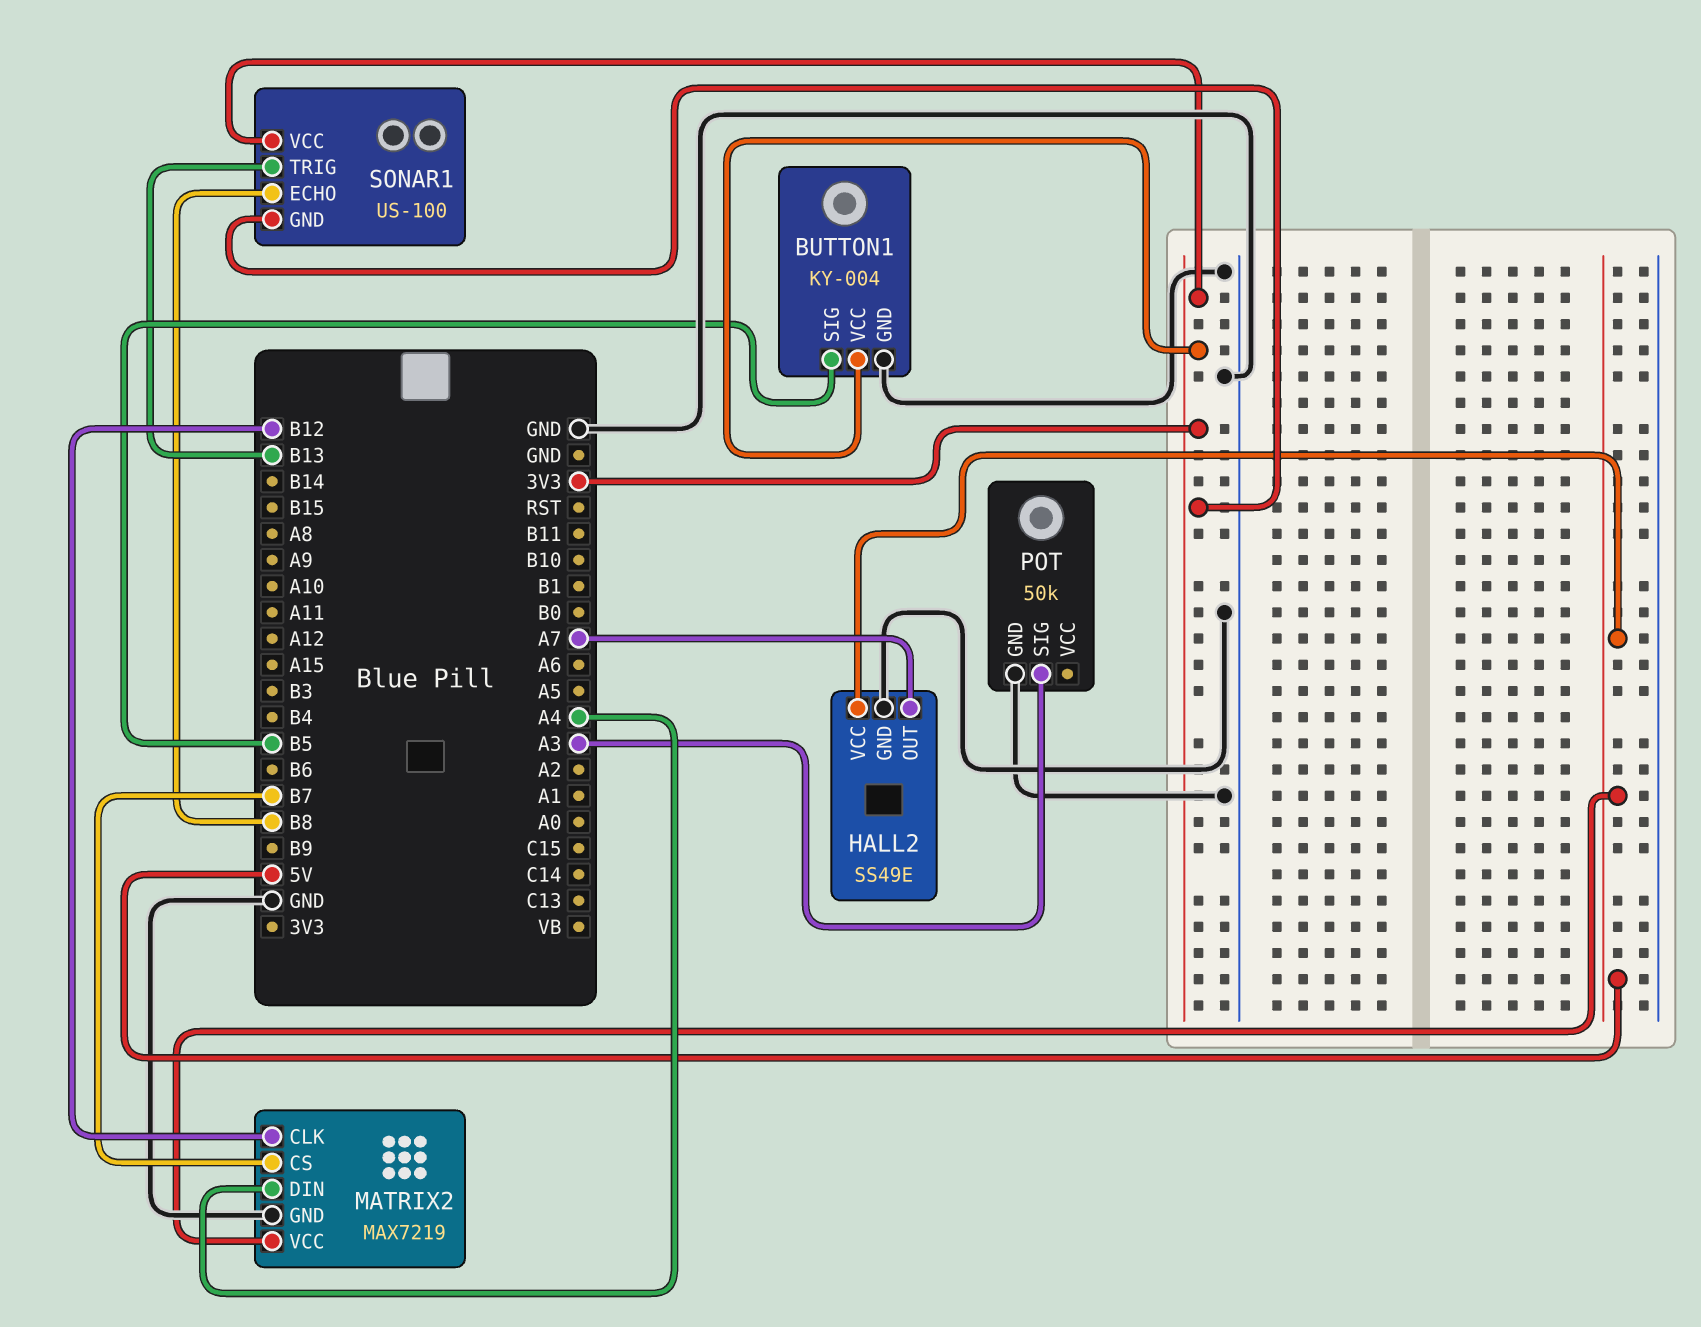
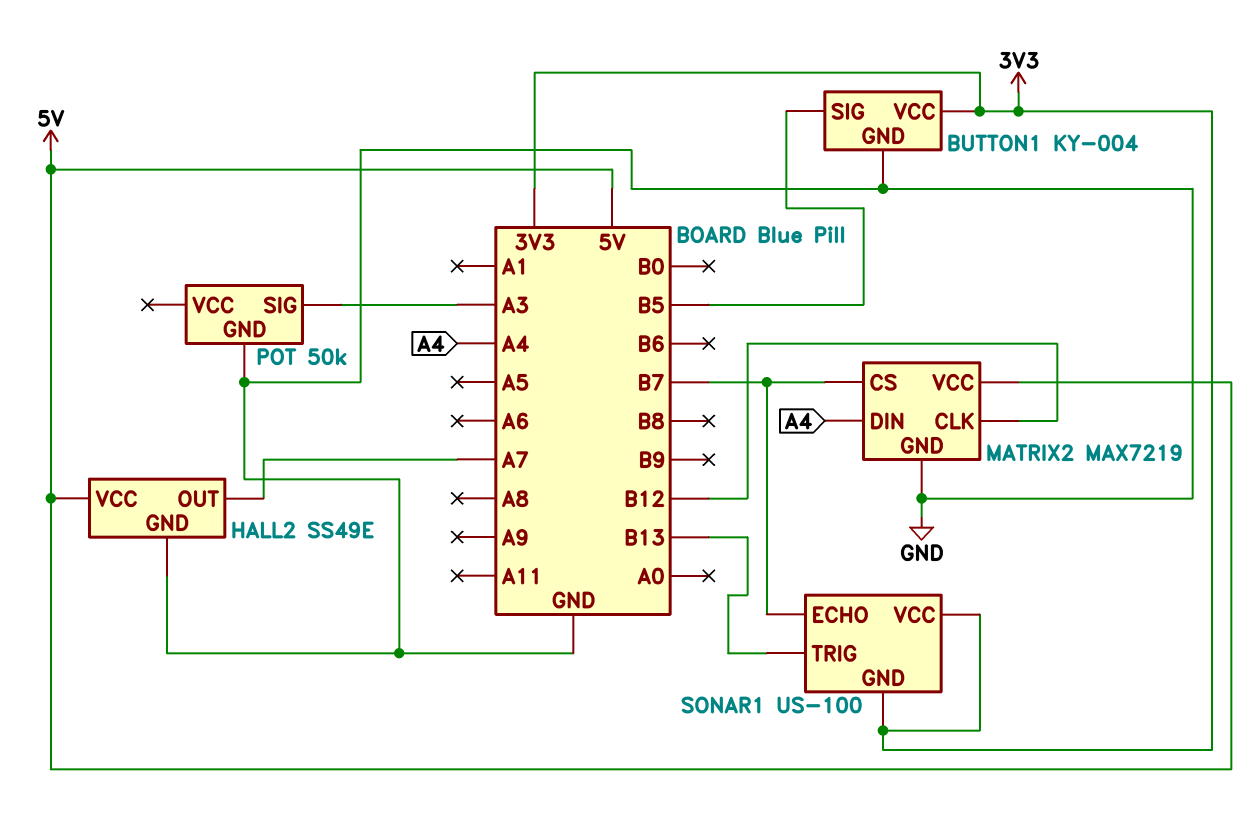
SONAR1 pin ECHO: B8 -> B7

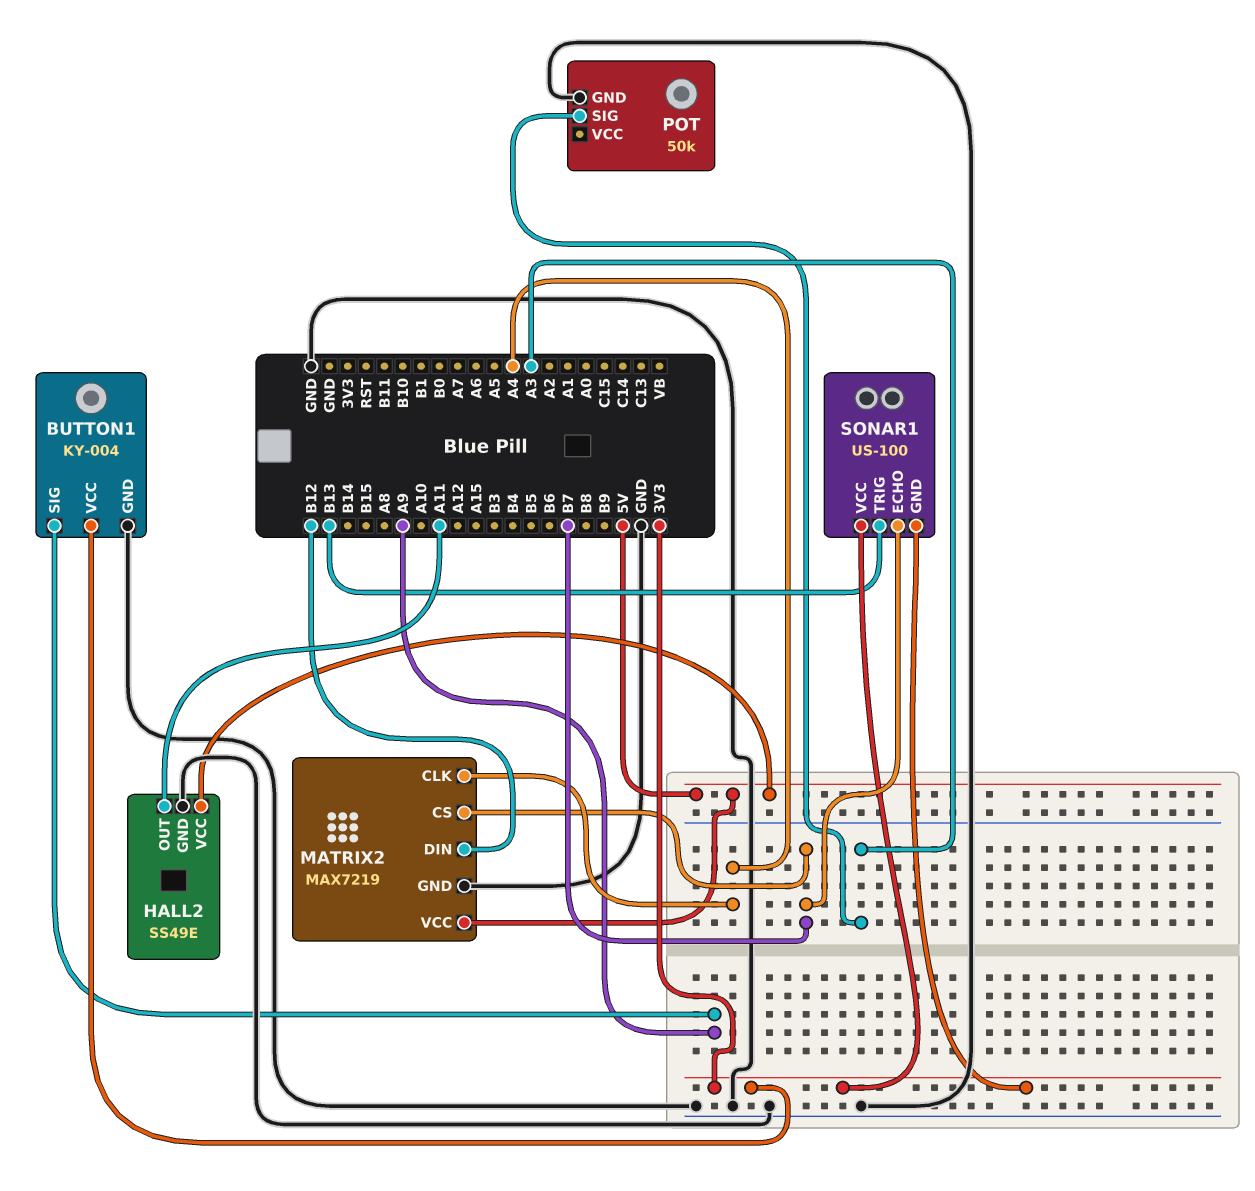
BUTTON1 pin SIG: B5 -> A9
HALL2 pin OUT: A7 -> A11
MATRIX2 pin CLK: B12 -> A4
MATRIX2 pin DIN: A4 -> B12

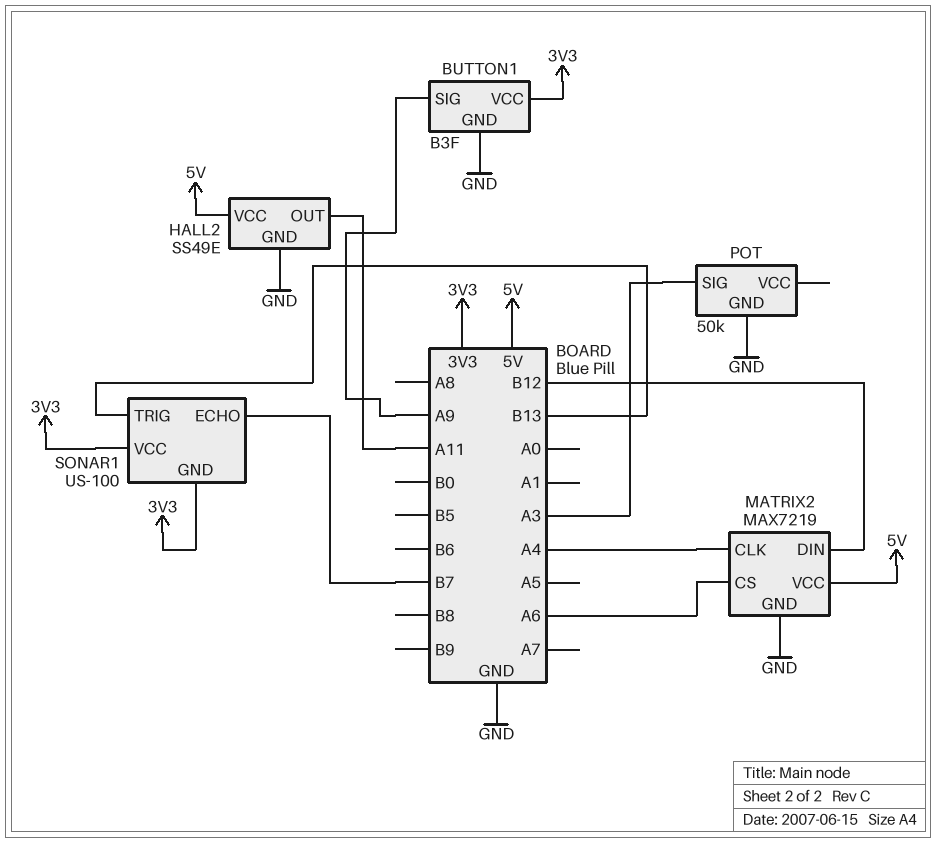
BUTTON1: KY-004 -> B3F
MATRIX2 pin CS: B7 -> A6

